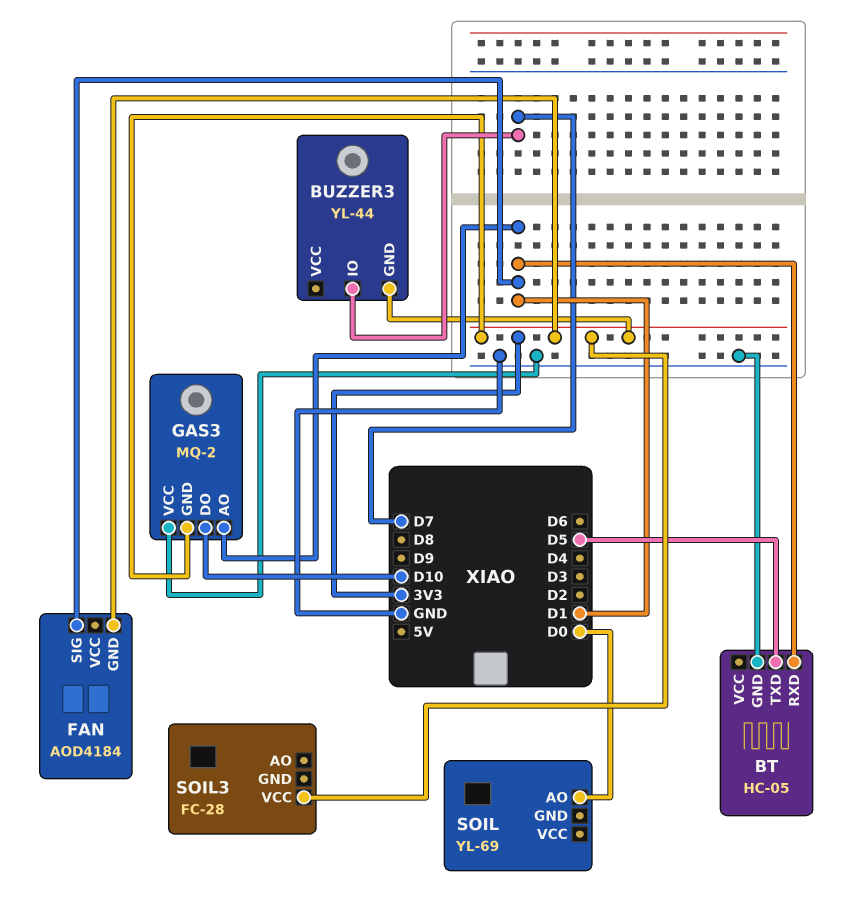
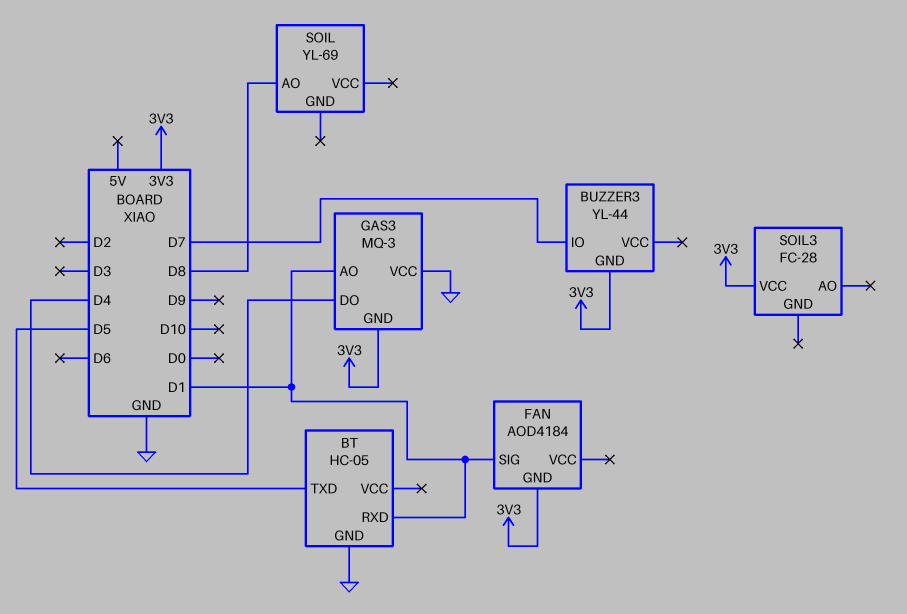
GAS3: MQ-2 -> MQ-3
GAS3 pin DO: D10 -> D4
SOIL pin AO: D0 -> D8

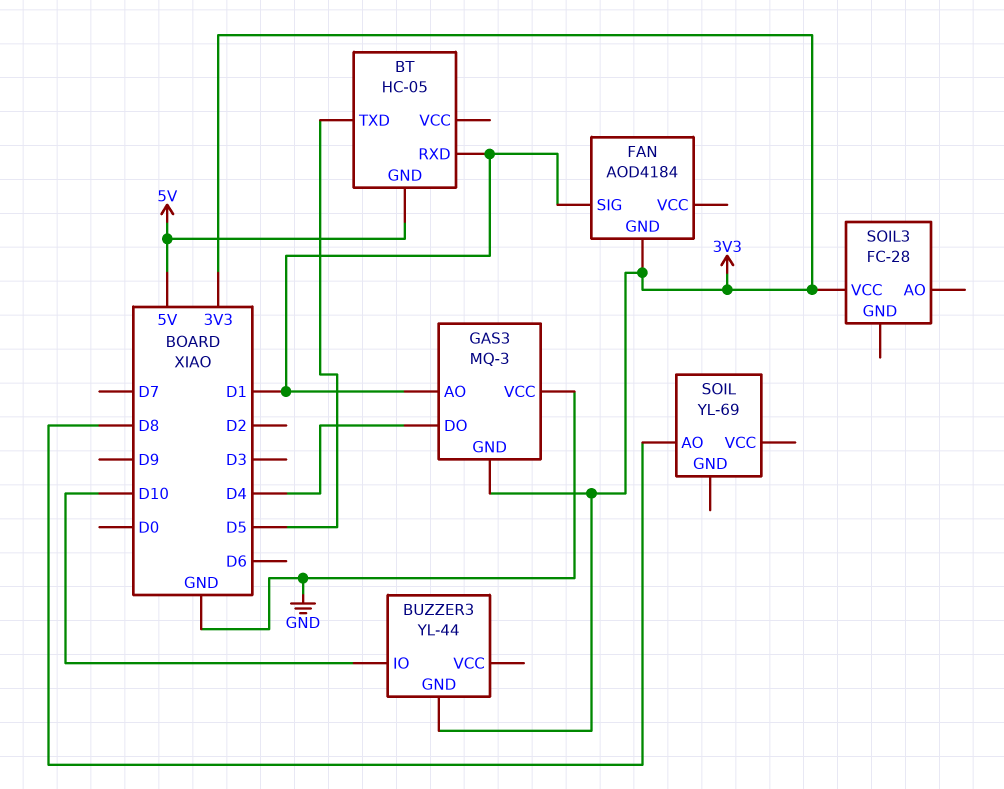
BT pin GND: GND -> 5V
BUZZER3 pin IO: D7 -> D10

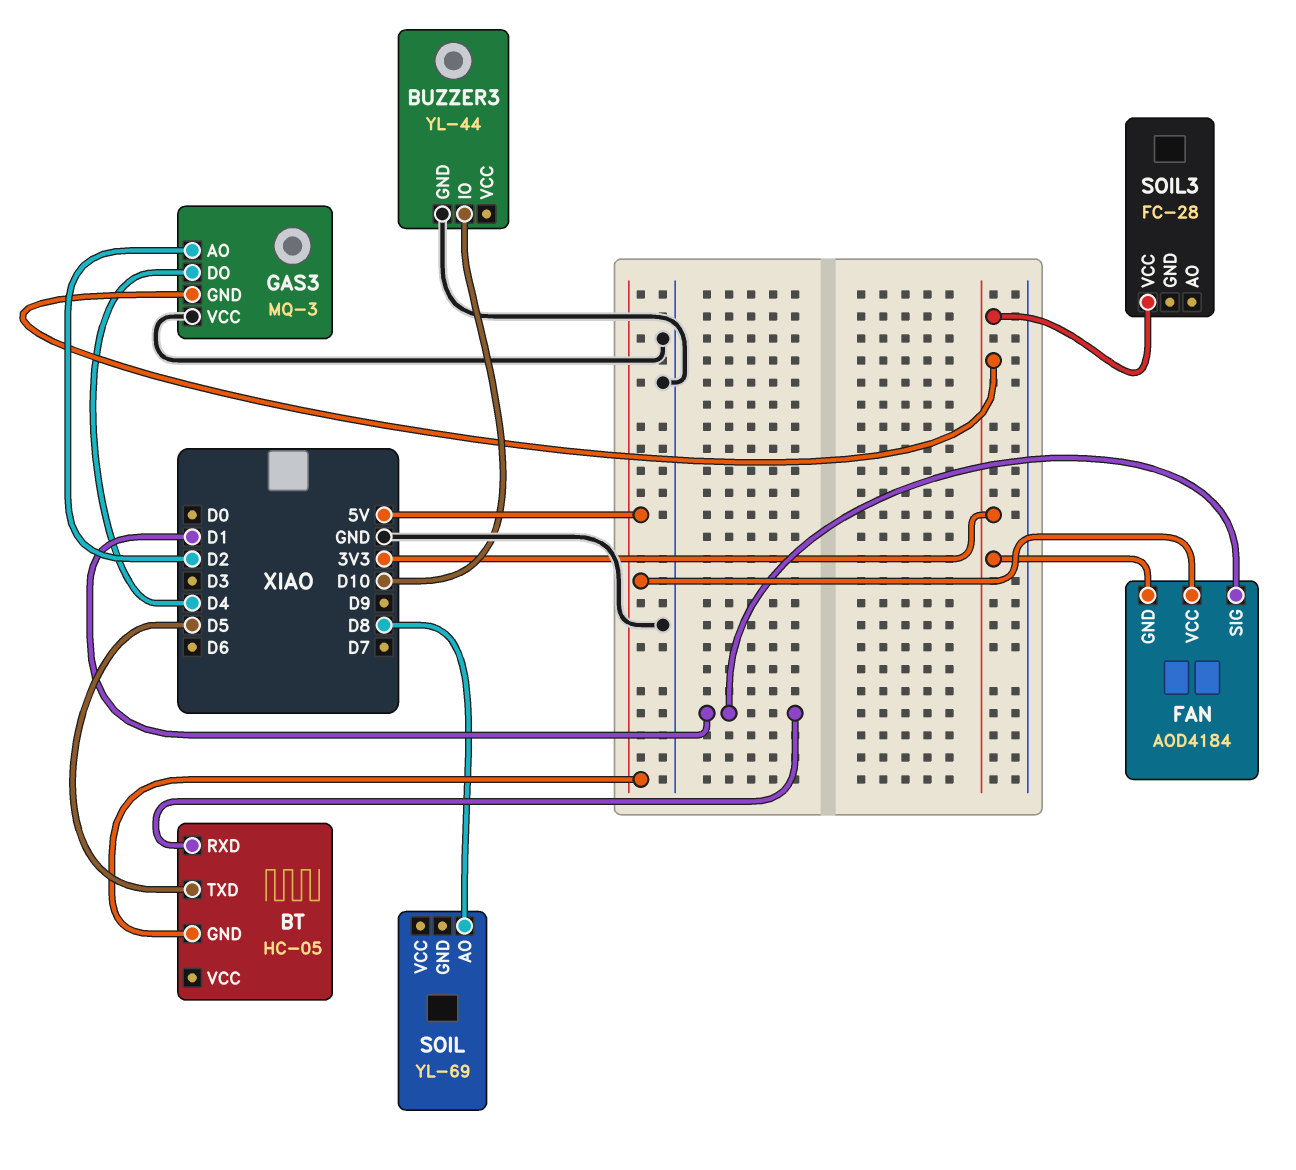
BUZZER3 pin GND: 3V3 -> GND
FAN pin VCC: none -> 5V
GAS3 pin AO: D1 -> D2

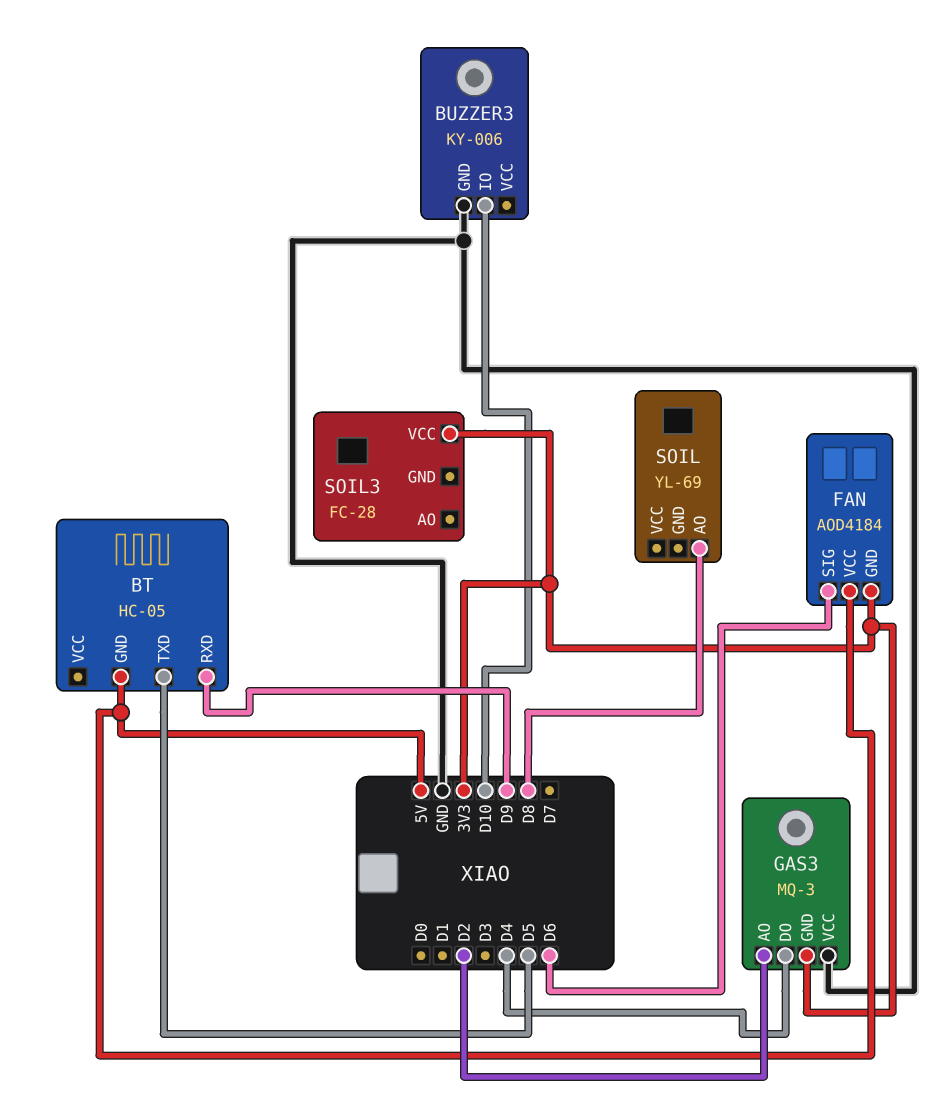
BT pin RXD: D1 -> D9
BUZZER3: YL-44 -> KY-006
FAN pin SIG: D1 -> D6

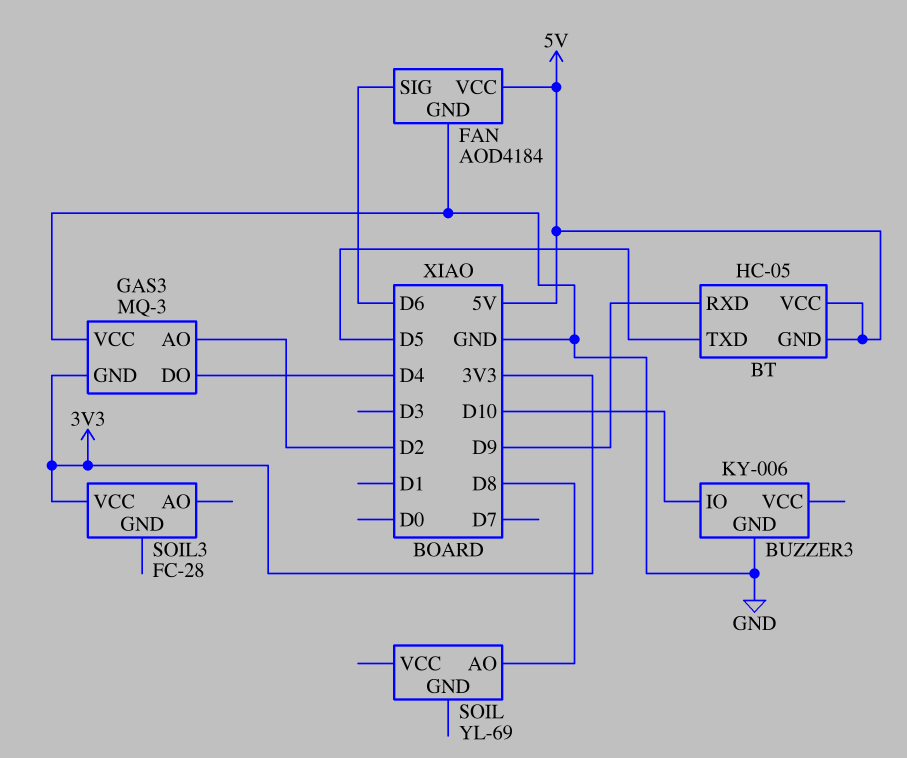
BT pin VCC: none -> 5V
FAN pin GND: 3V3 -> GND

